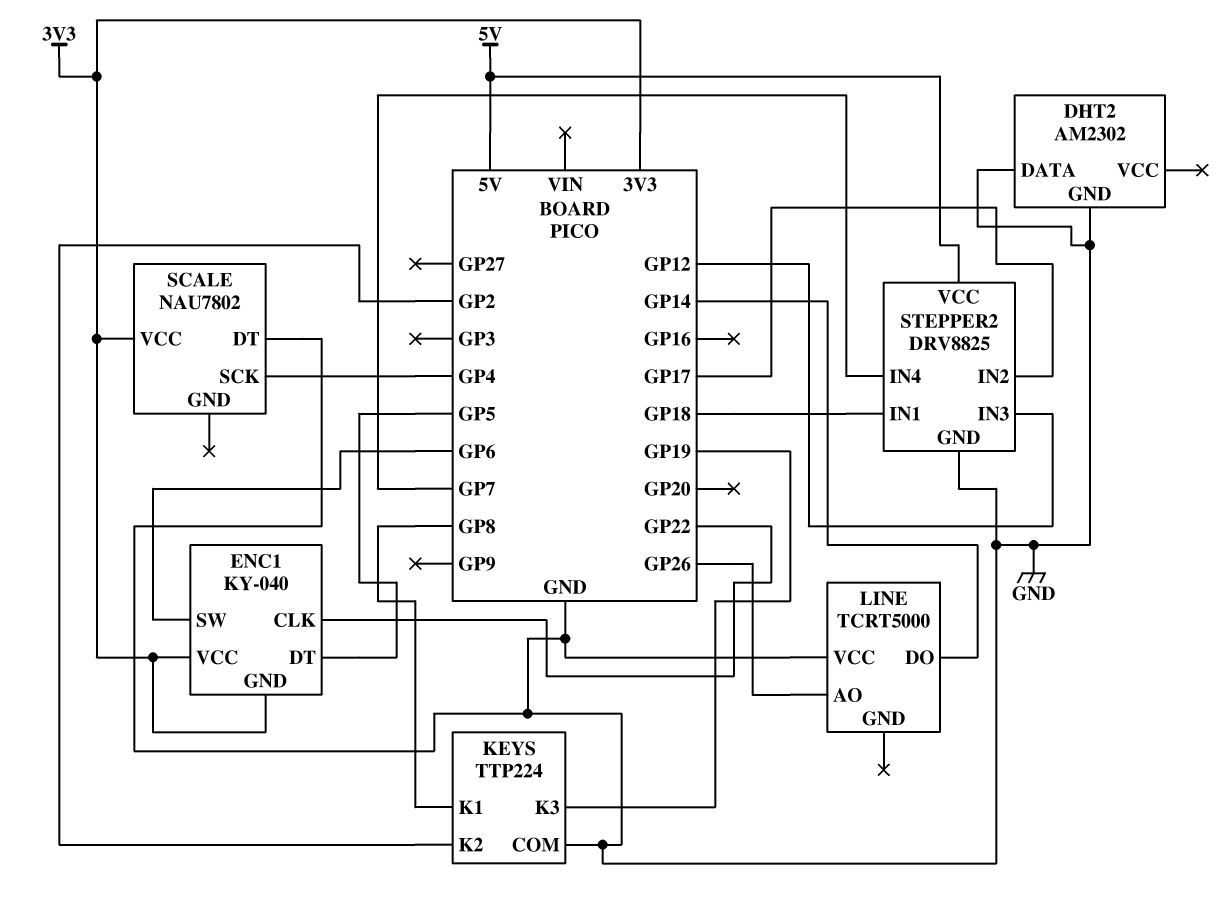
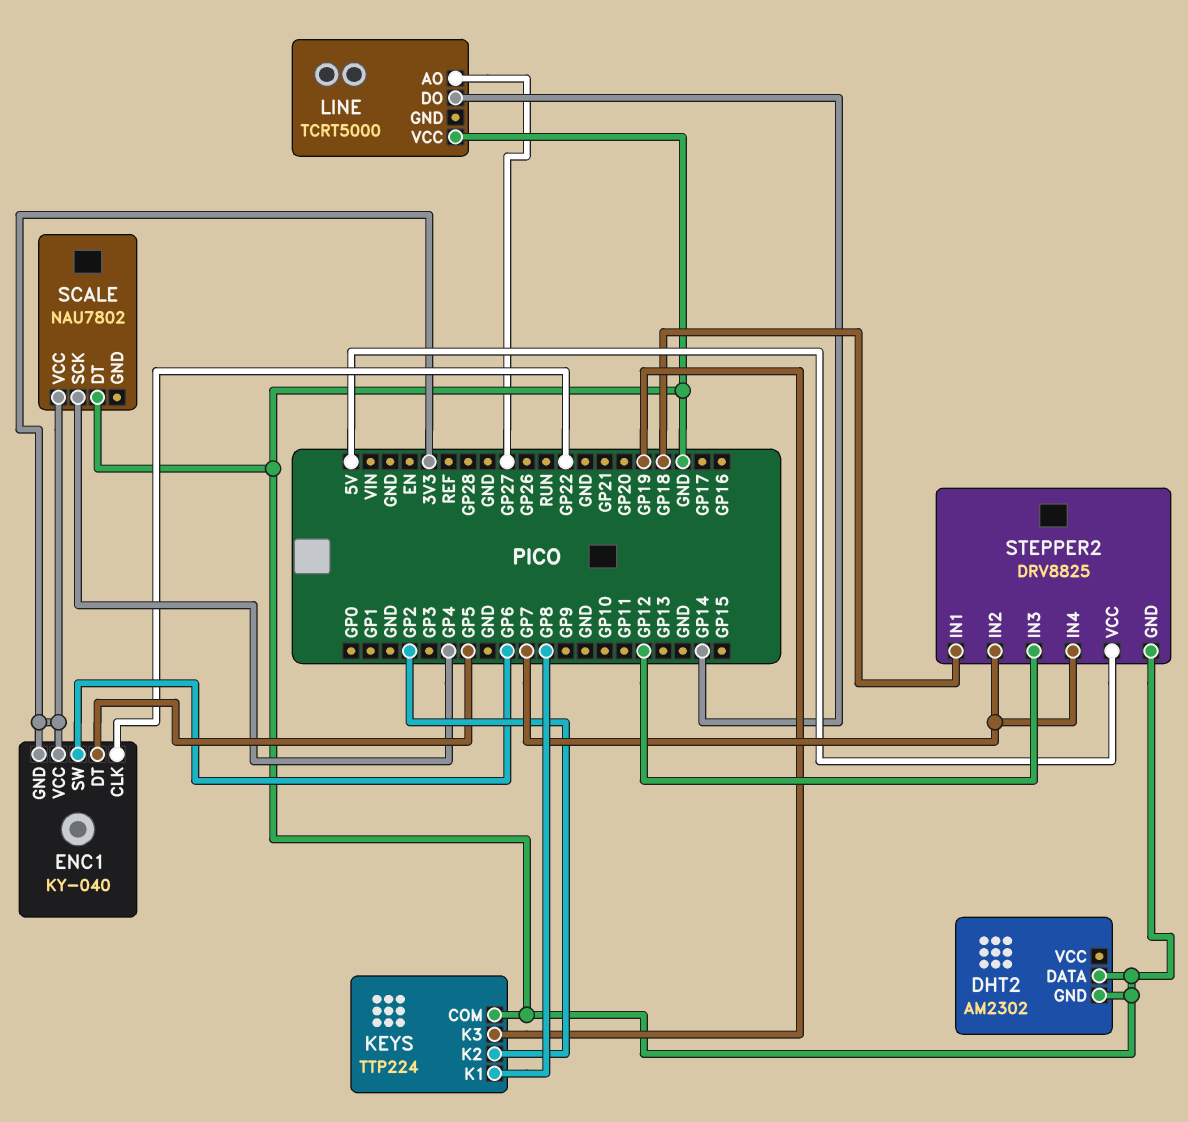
LINE pin AO: GP26 -> GP27
STEPPER2 pin IN2: GP17 -> GP7

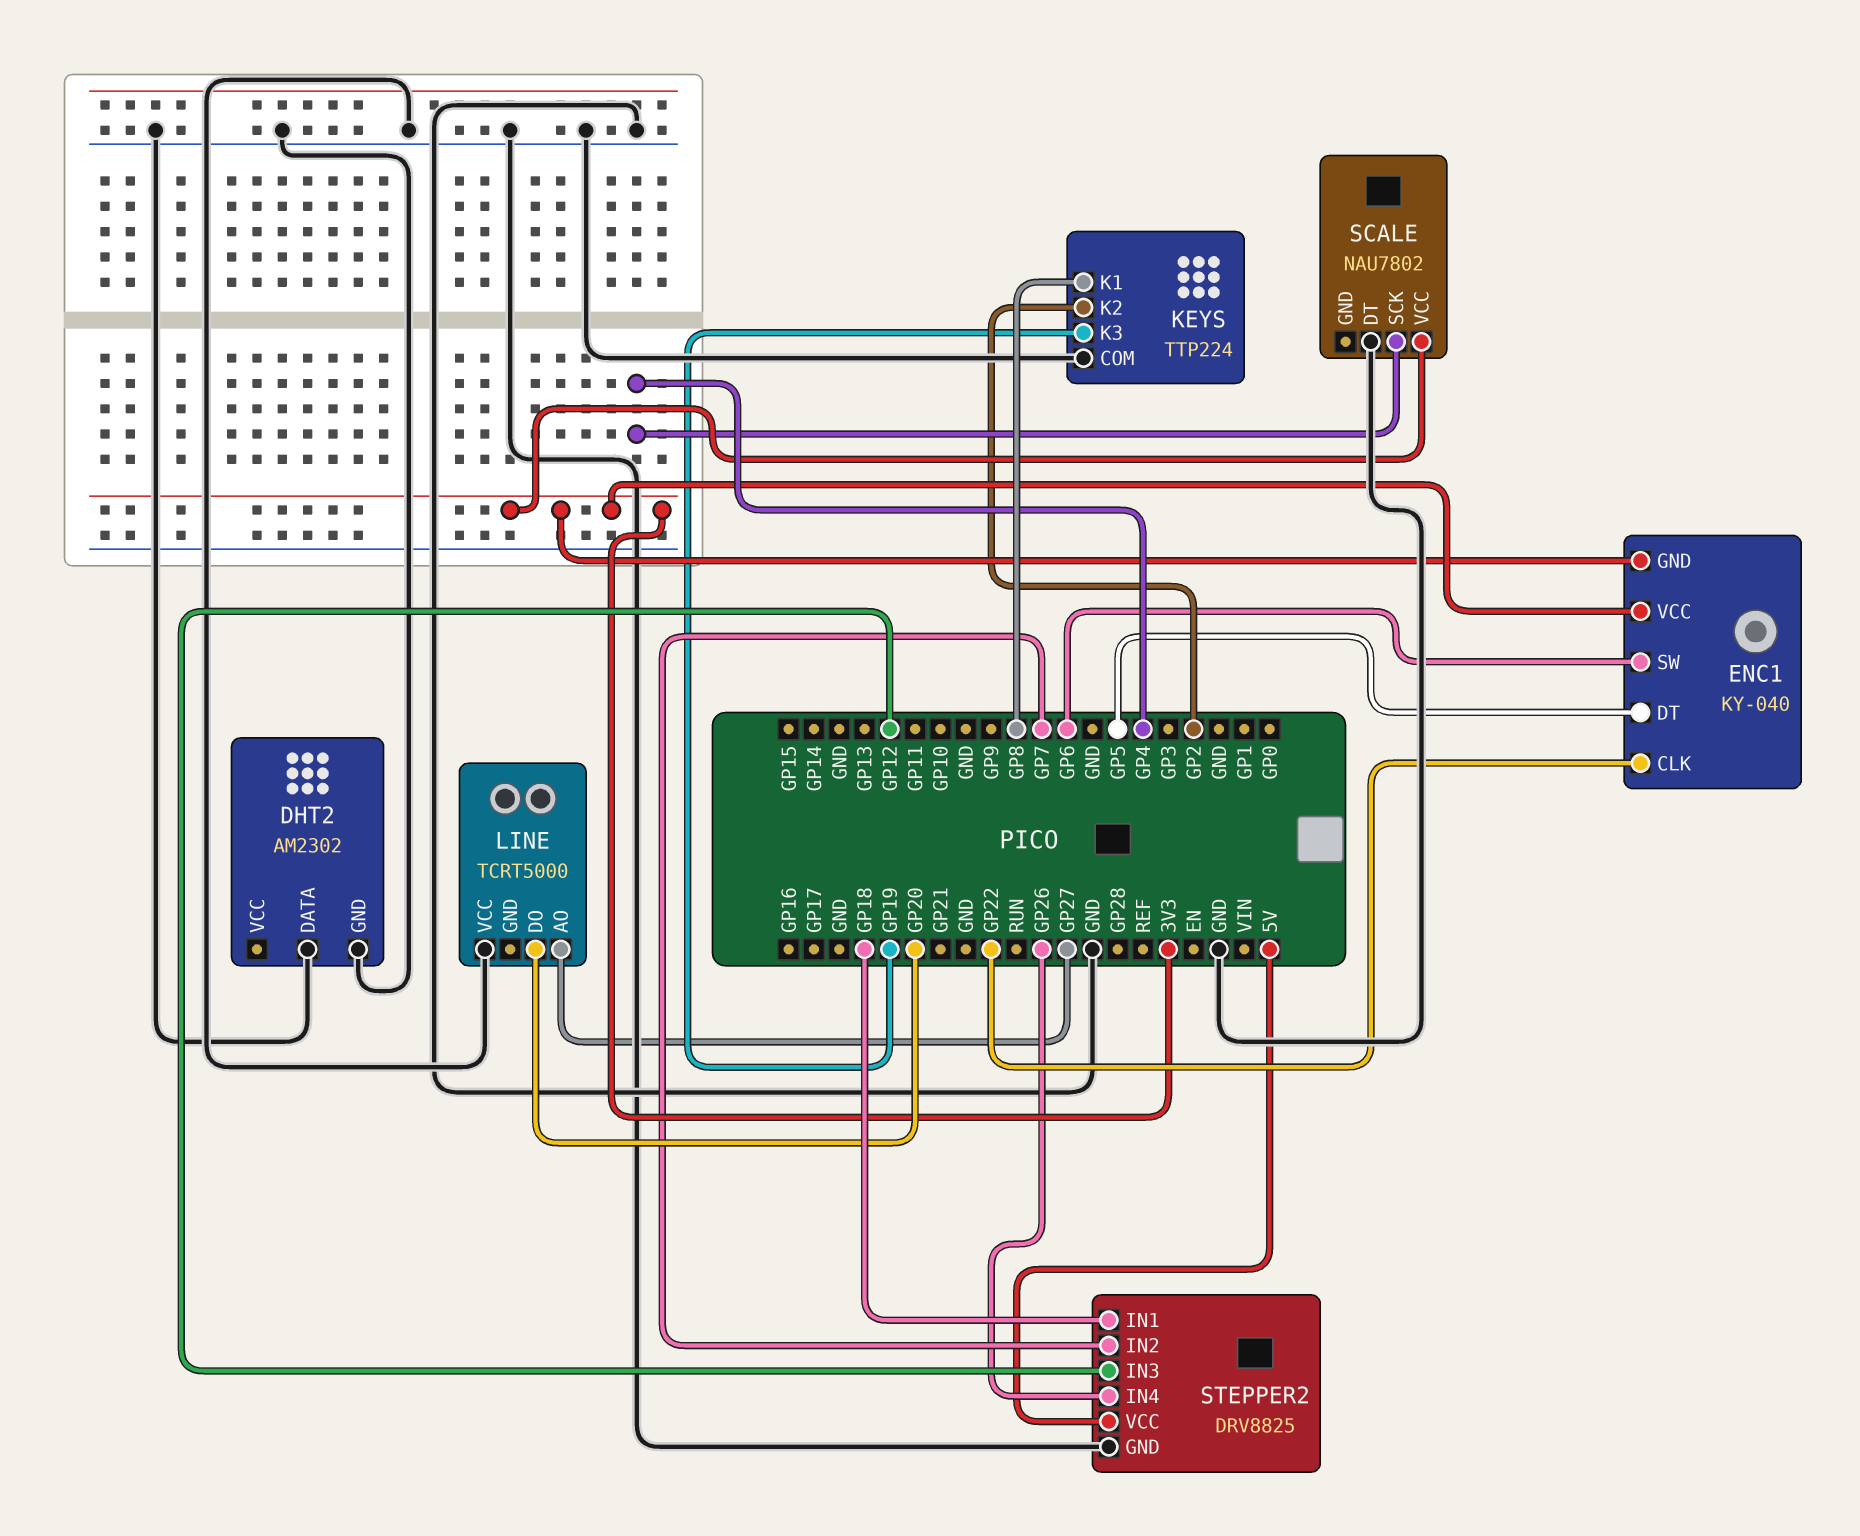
LINE pin DO: GP14 -> GP20
STEPPER2 pin IN4: GP7 -> GP26

